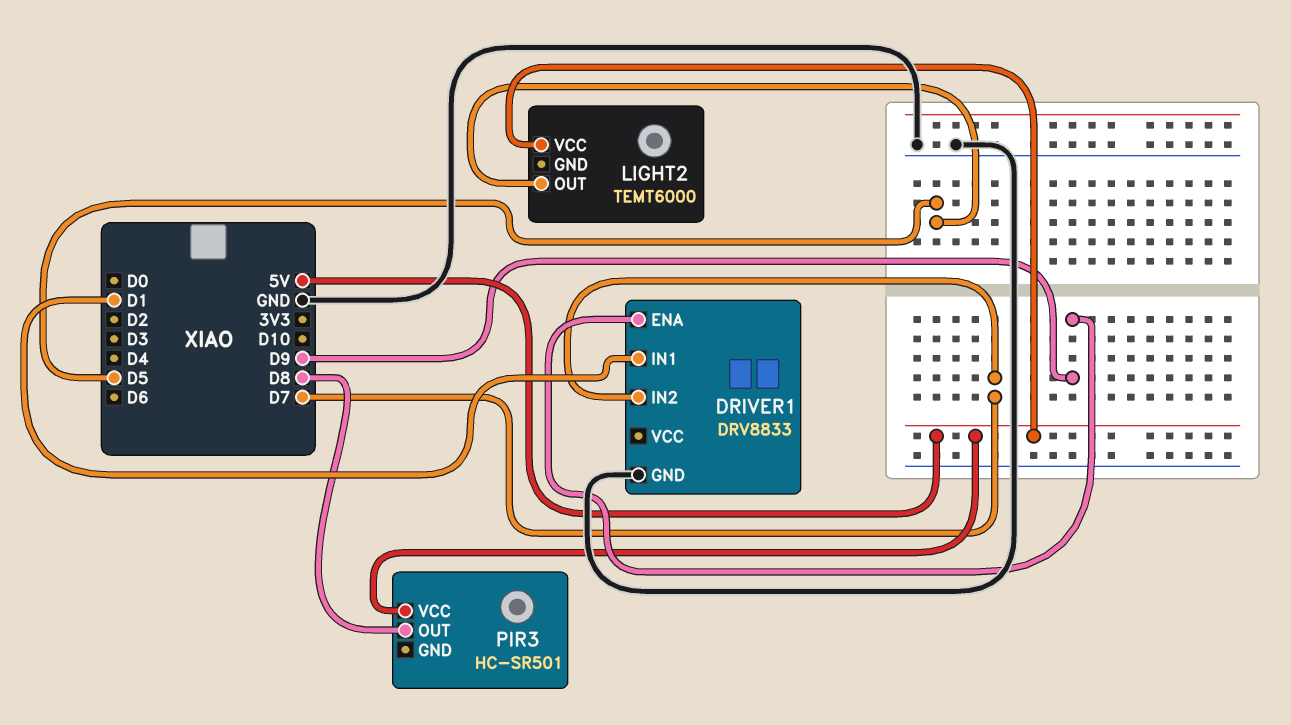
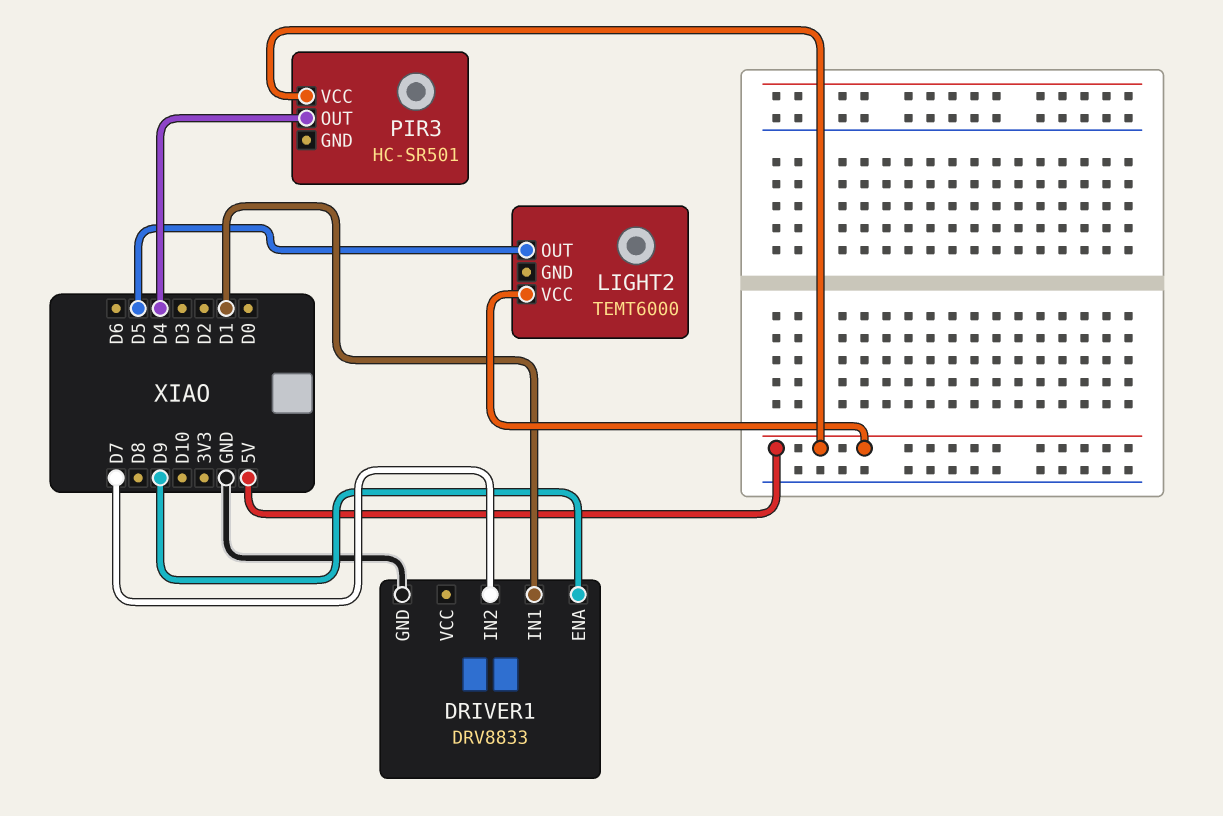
PIR3 pin OUT: D8 -> D4

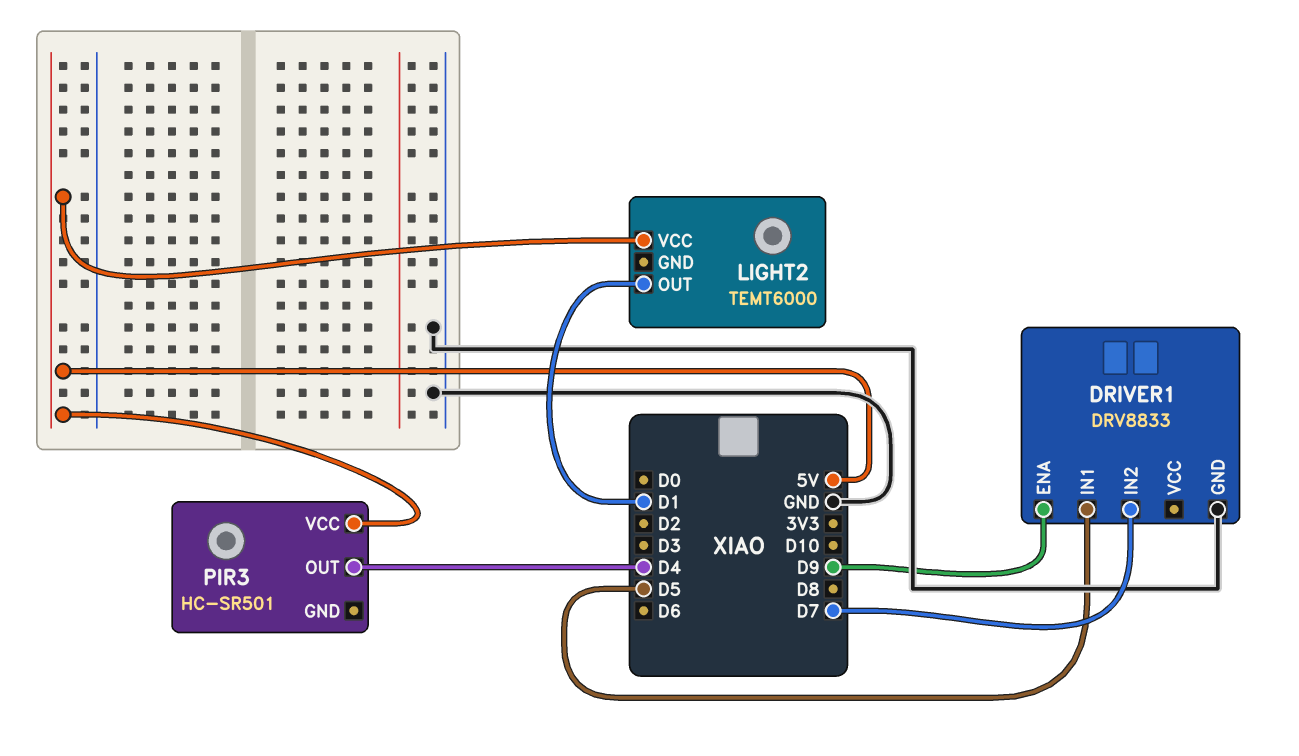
DRIVER1 pin IN1: D1 -> D5
LIGHT2 pin OUT: D5 -> D1

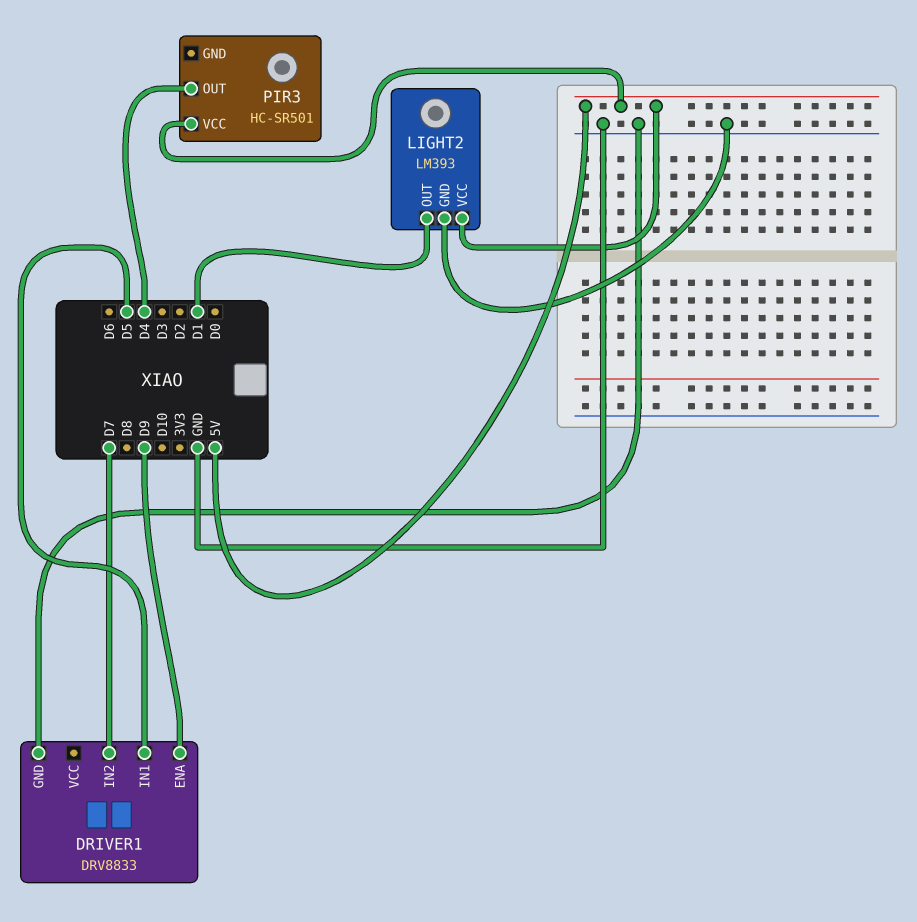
LIGHT2: TEMT6000 -> LM393
LIGHT2 pin GND: none -> GND

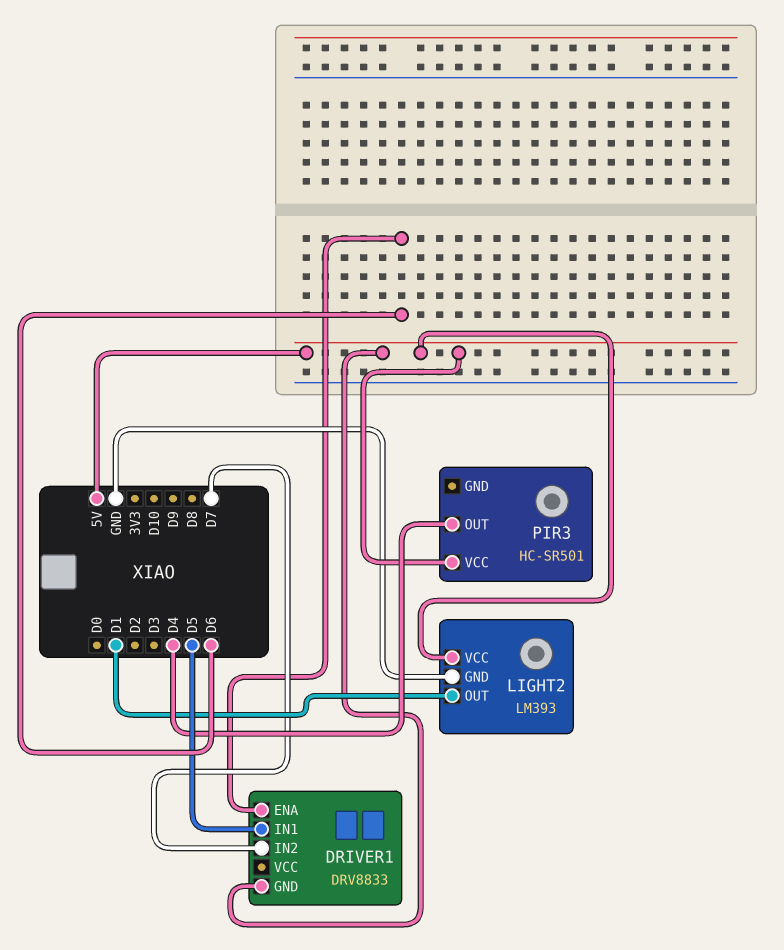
DRIVER1 pin ENA: D9 -> D6
DRIVER1 pin GND: GND -> 5V

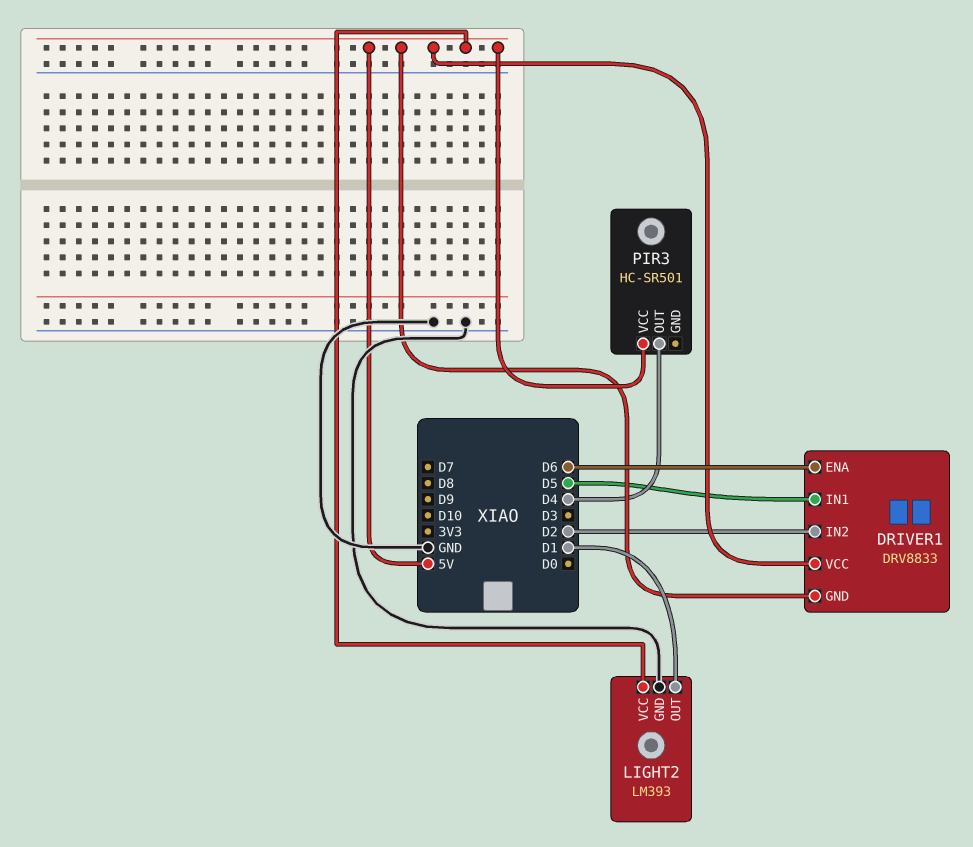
DRIVER1 pin IN2: D7 -> D2
DRIVER1 pin VCC: none -> 5V

